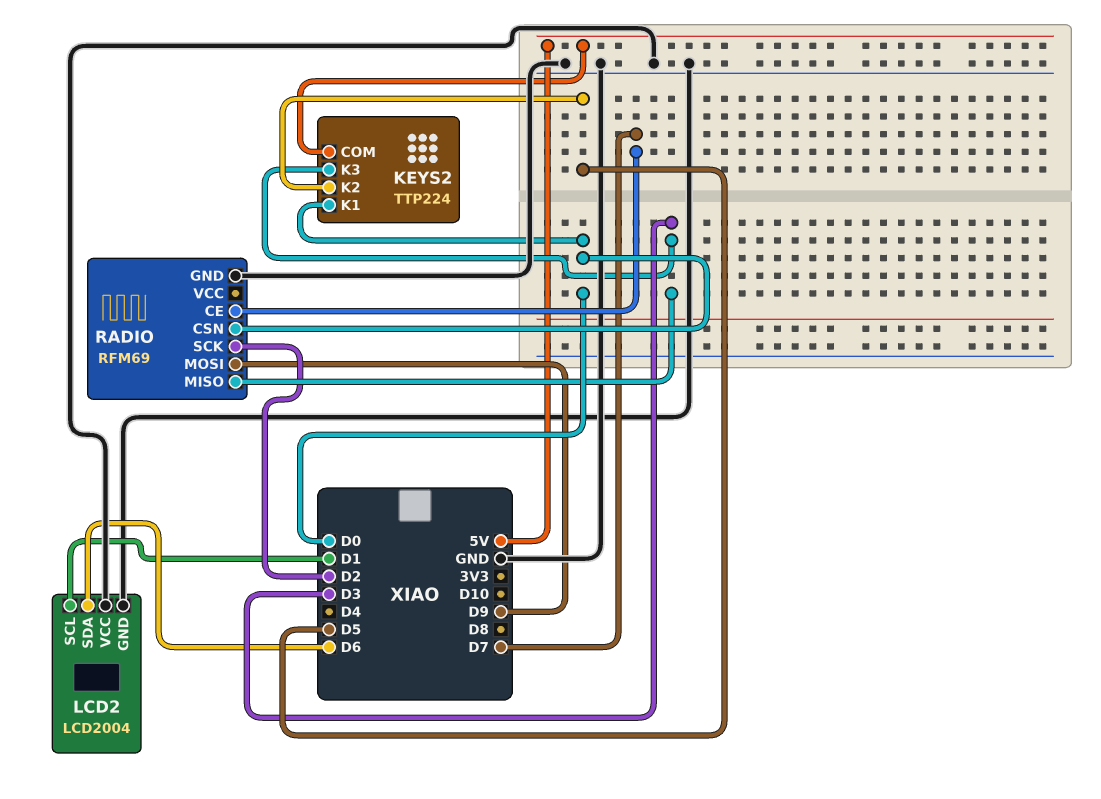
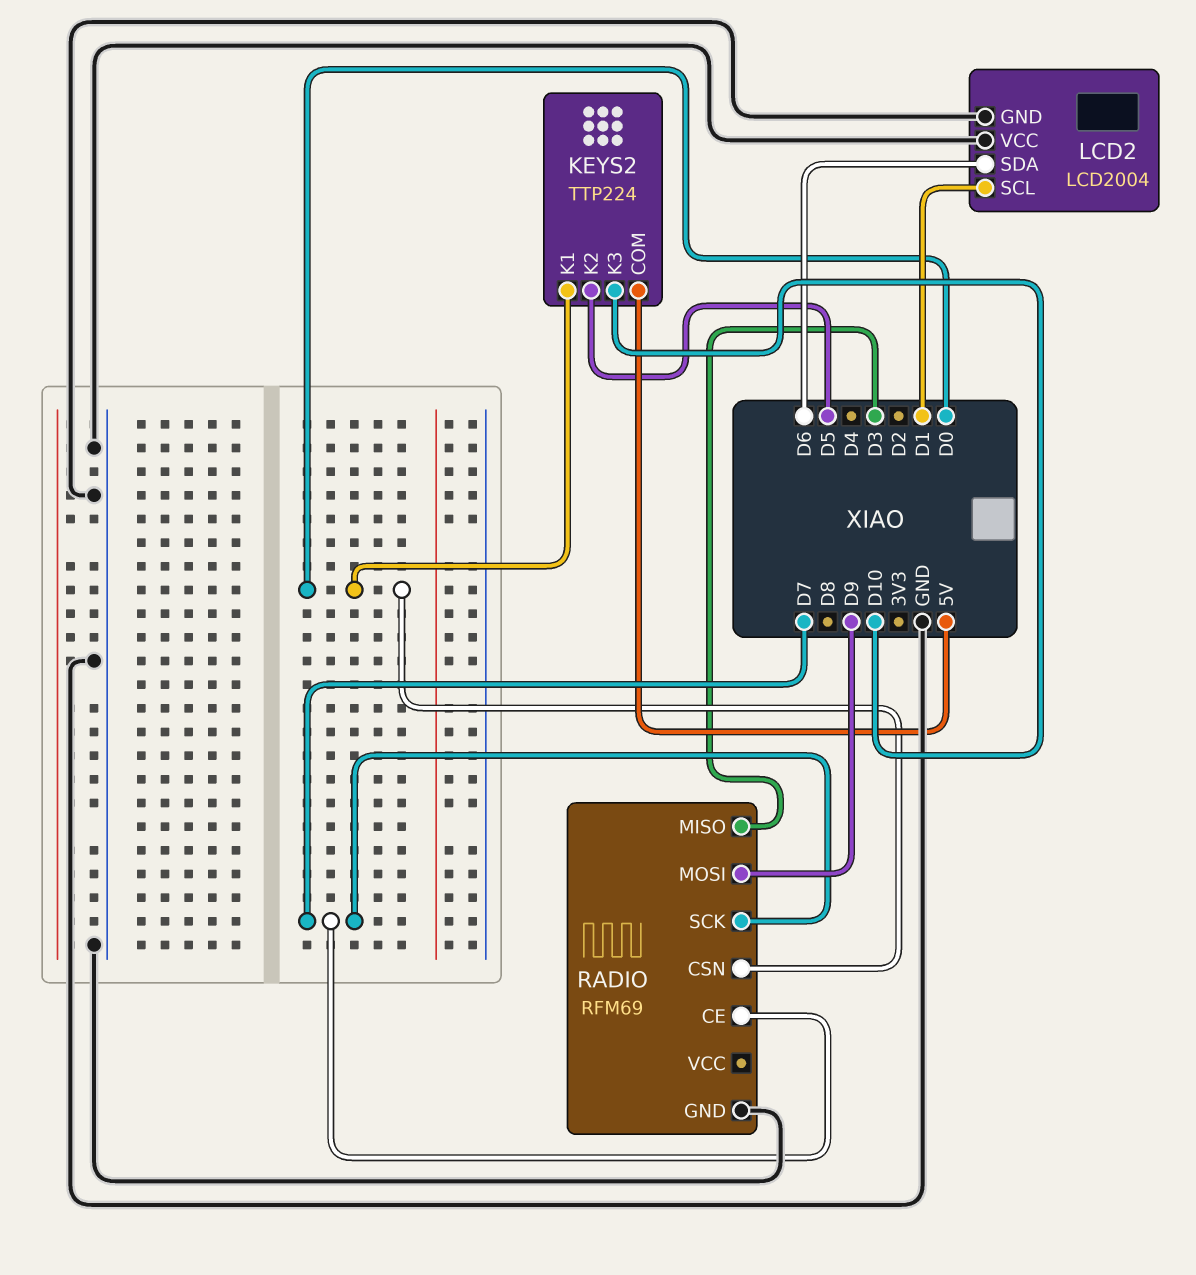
KEYS2 pin K3: D3 -> D10
RADIO pin SCK: D2 -> D7

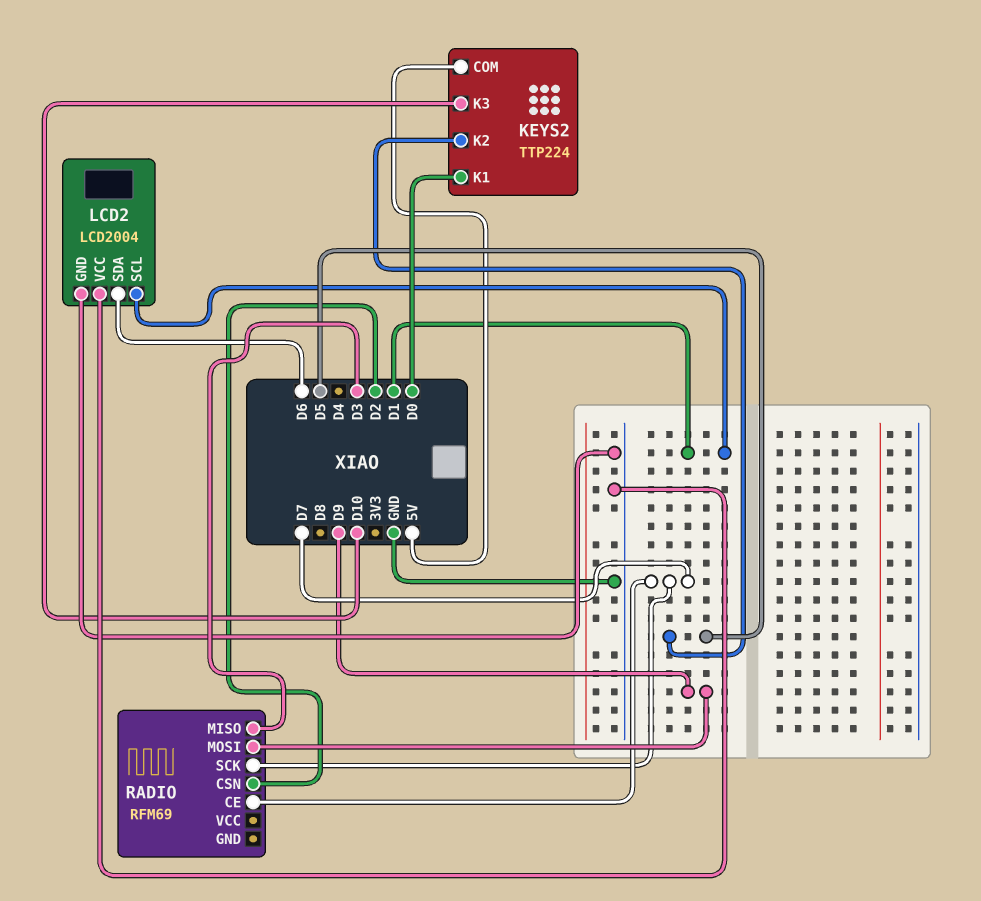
RADIO pin CSN: D0 -> D2
RADIO pin GND: GND -> none

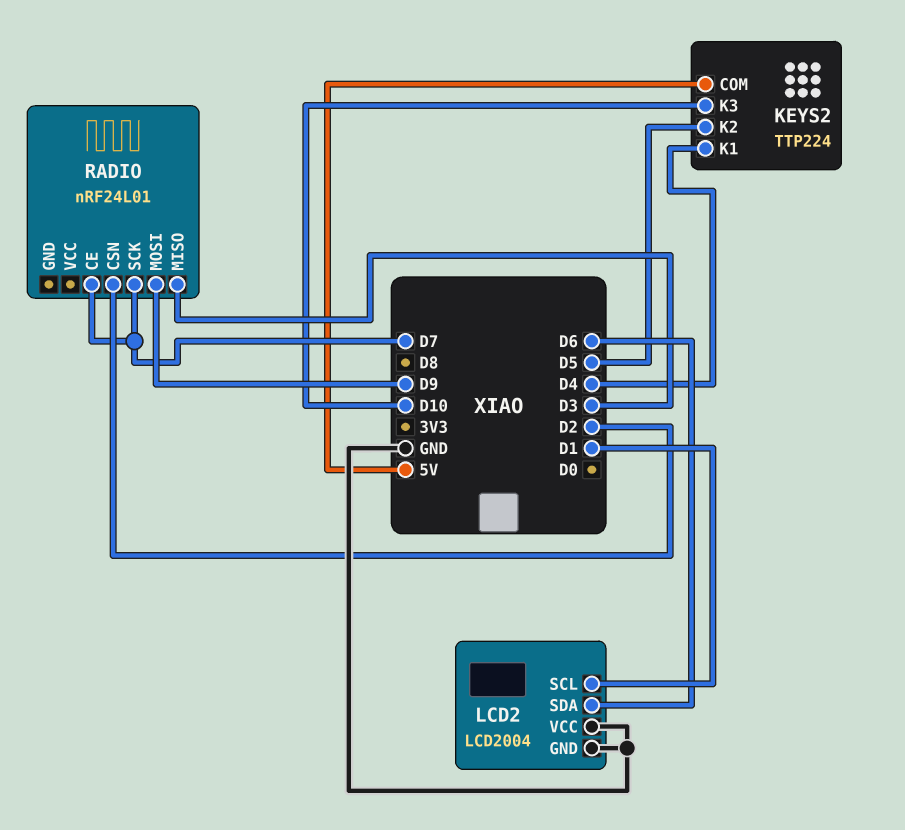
KEYS2 pin K1: D0 -> D4
RADIO: RFM69 -> nRF24L01

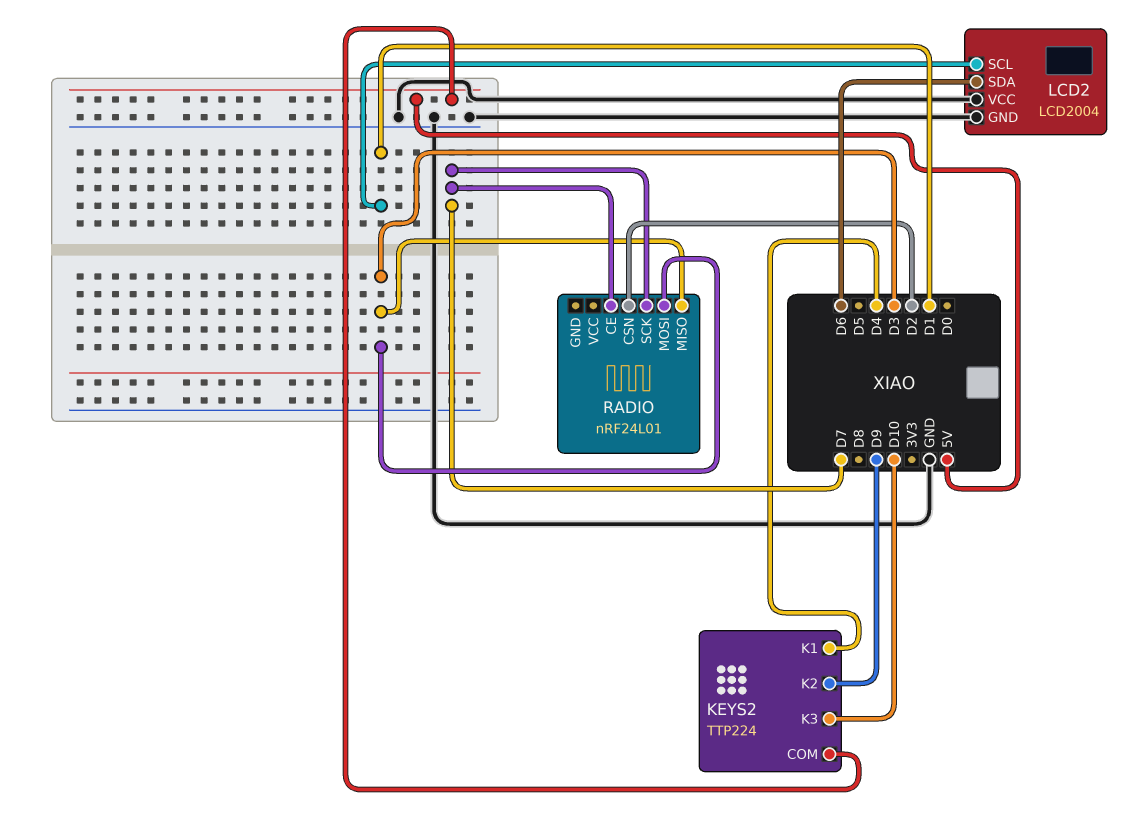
KEYS2 pin K2: D5 -> D9
RADIO pin MOSI: D9 -> D3

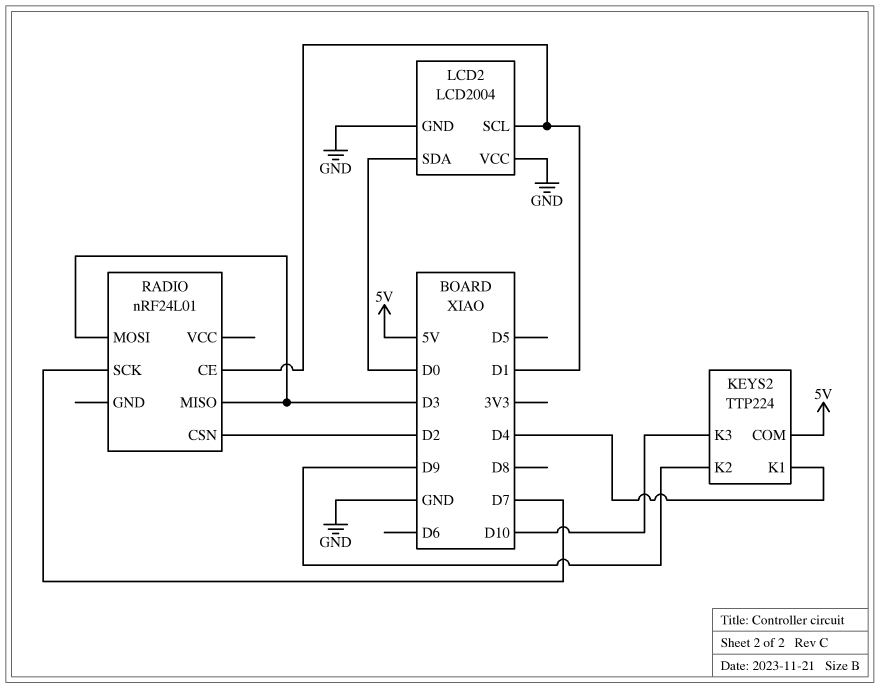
LCD2 pin SDA: D6 -> D0
RADIO pin CE: D7 -> D1

